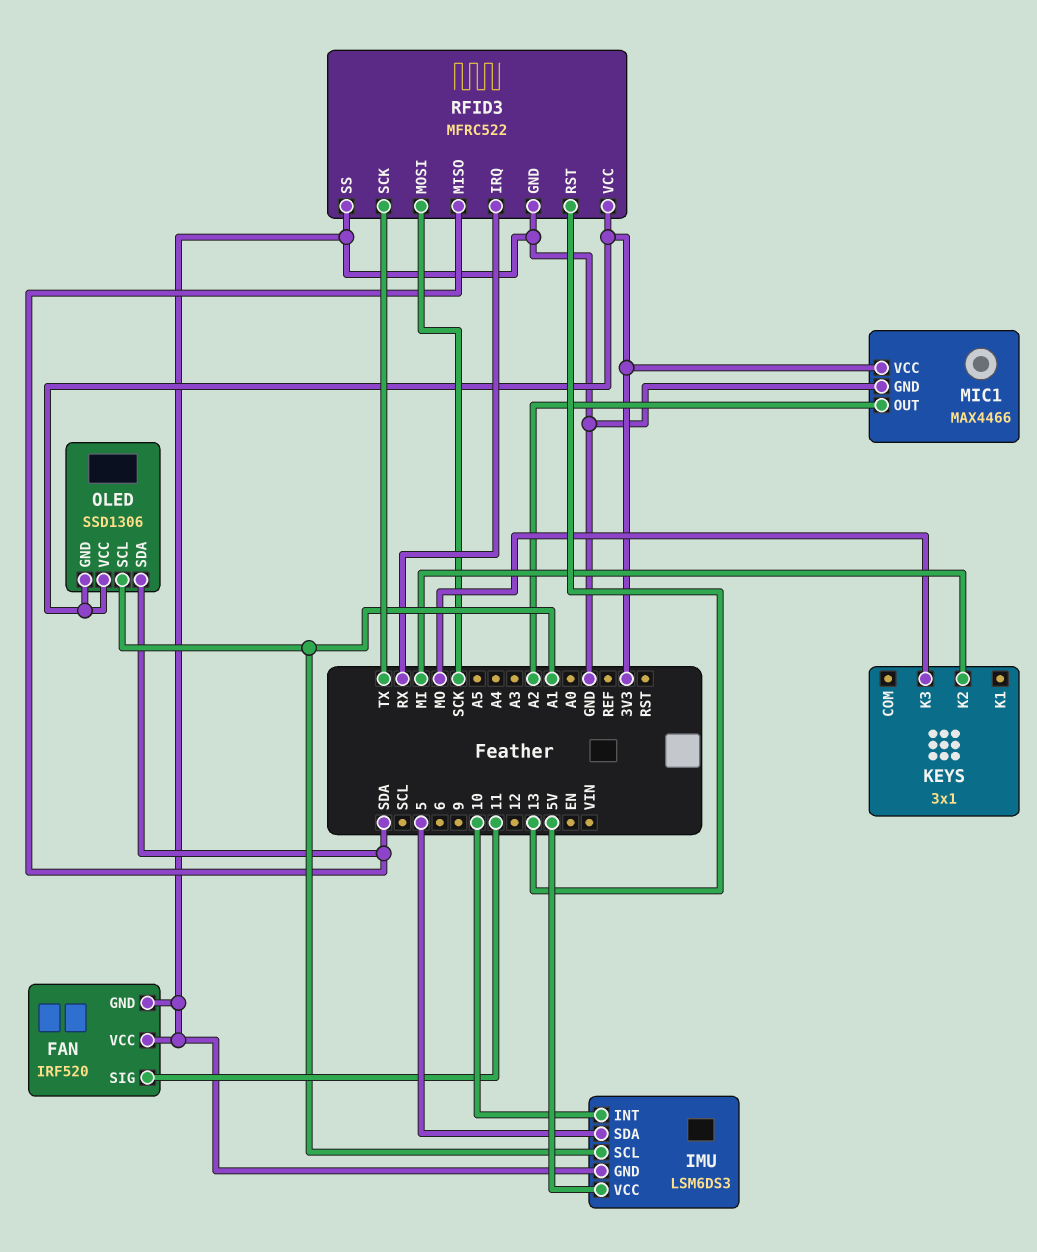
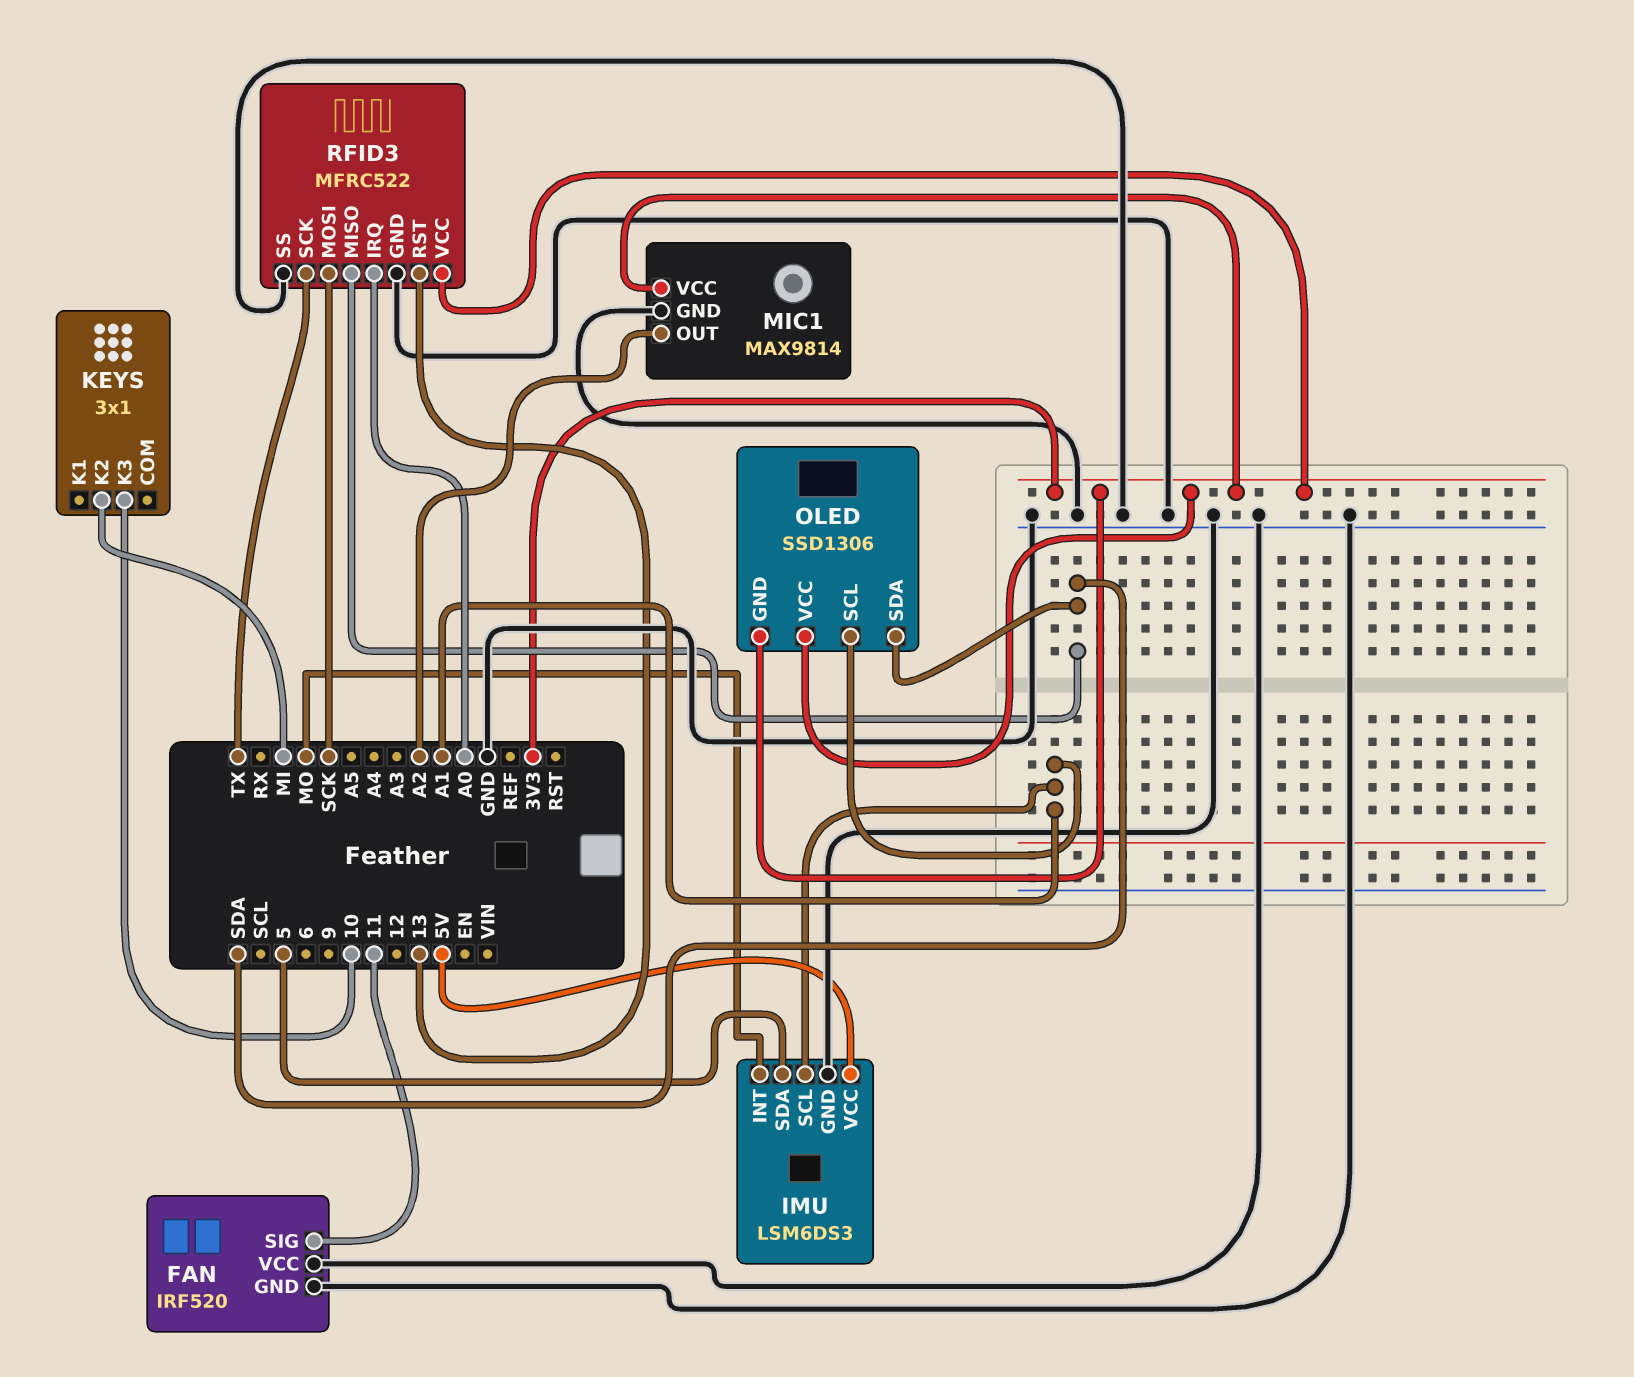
IMU pin INT: 10 -> MO
KEYS pin K3: MO -> 10
MIC1: MAX4466 -> MAX9814
RFID3 pin IRQ: RX -> A0

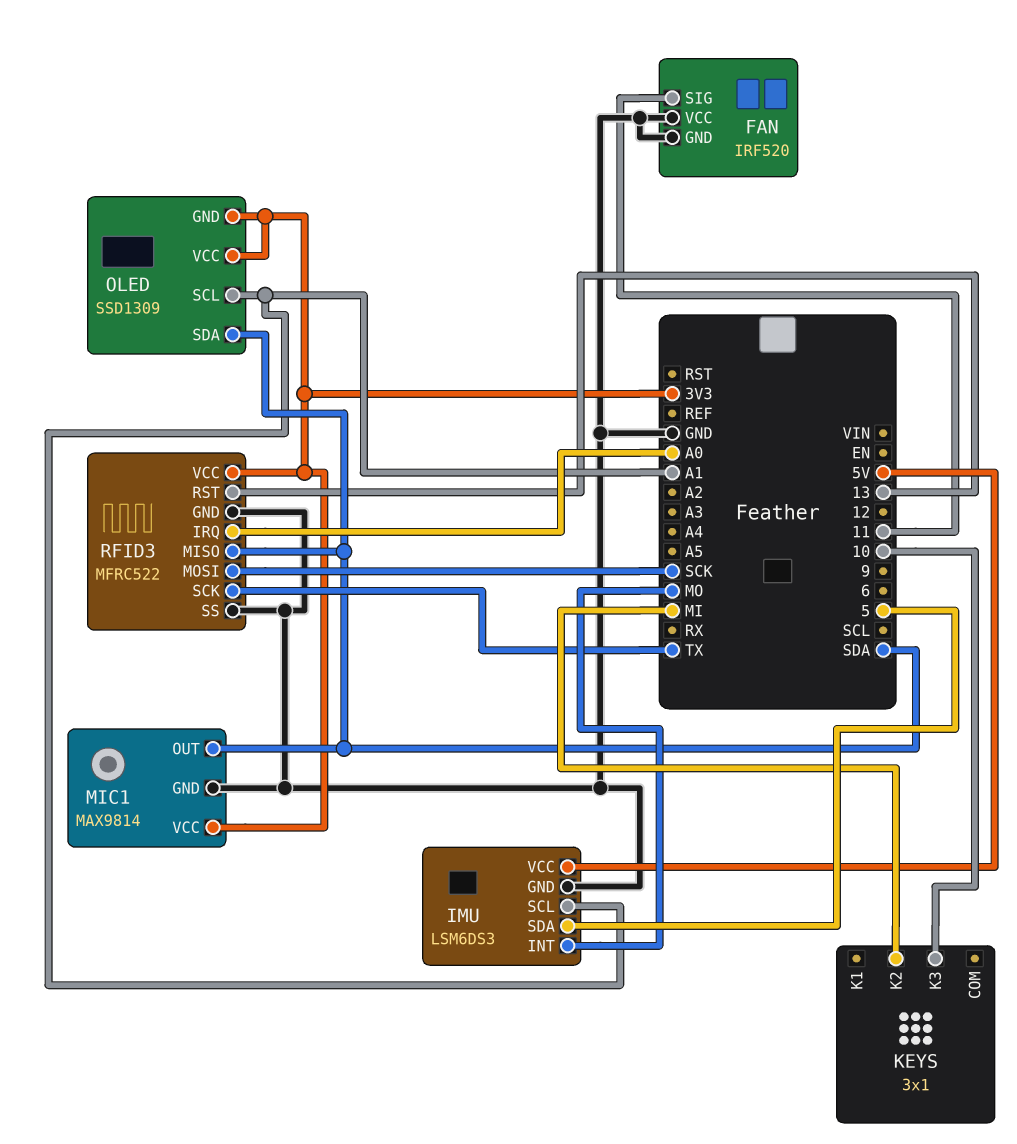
MIC1 pin OUT: A2 -> SDA
OLED: SSD1306 -> SSD1309

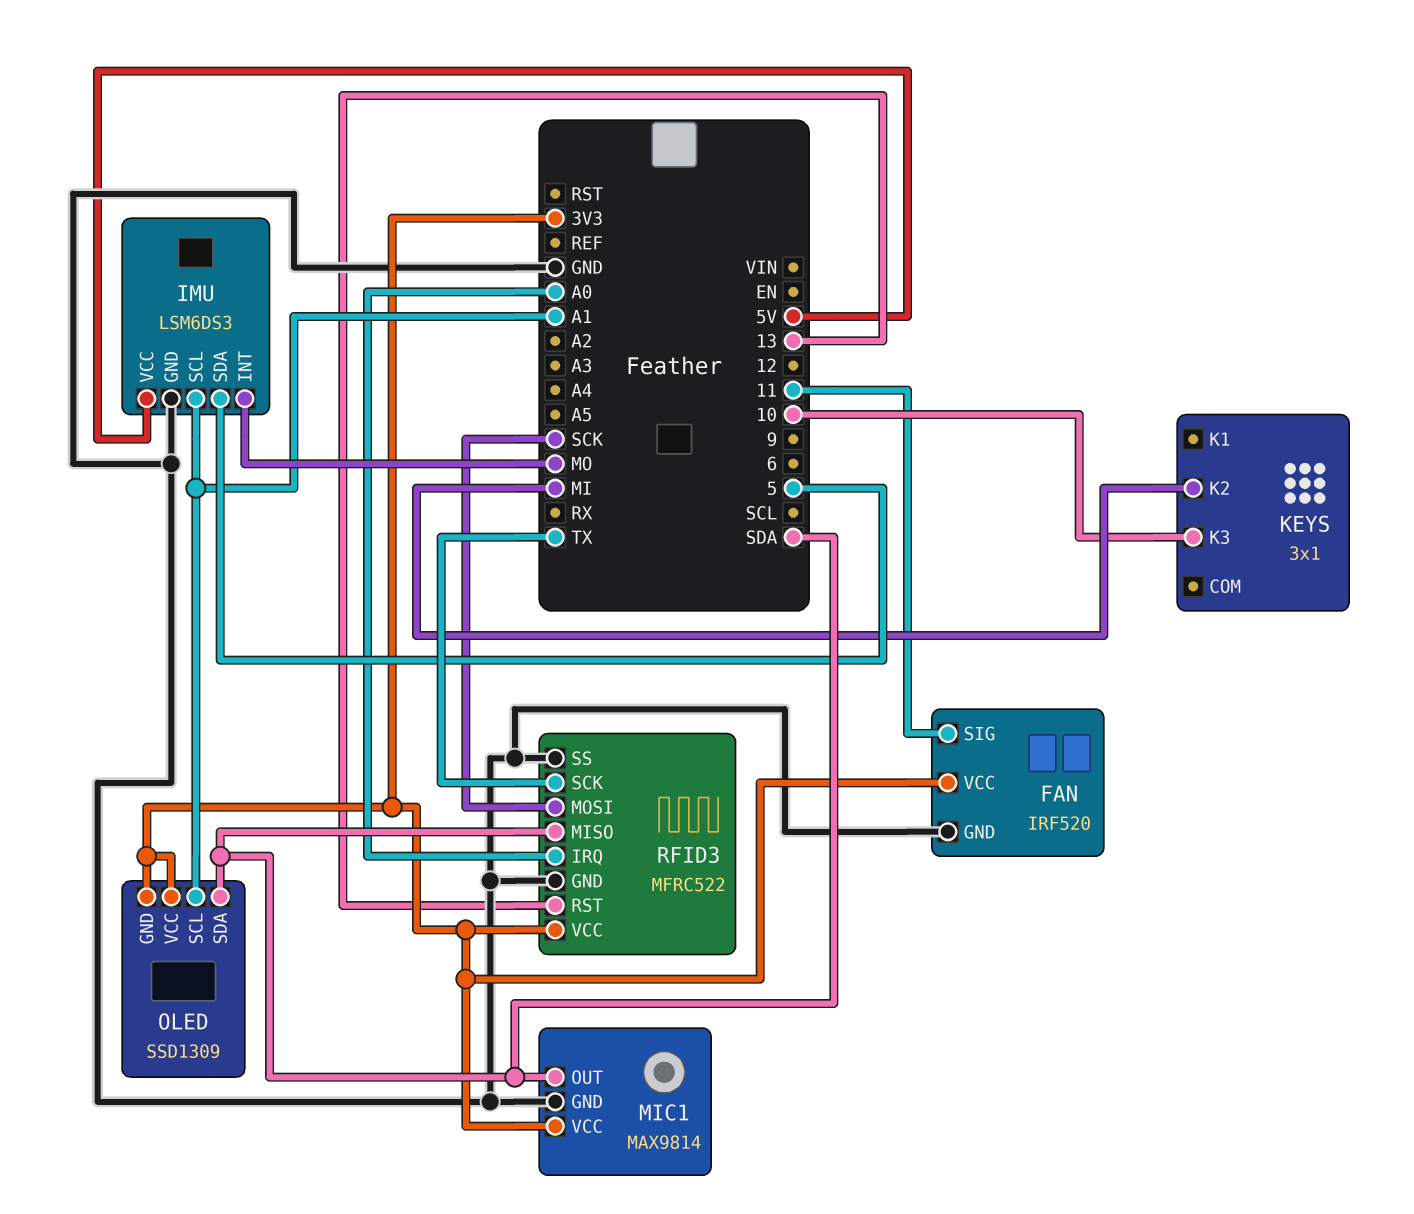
FAN pin VCC: GND -> 3V3

